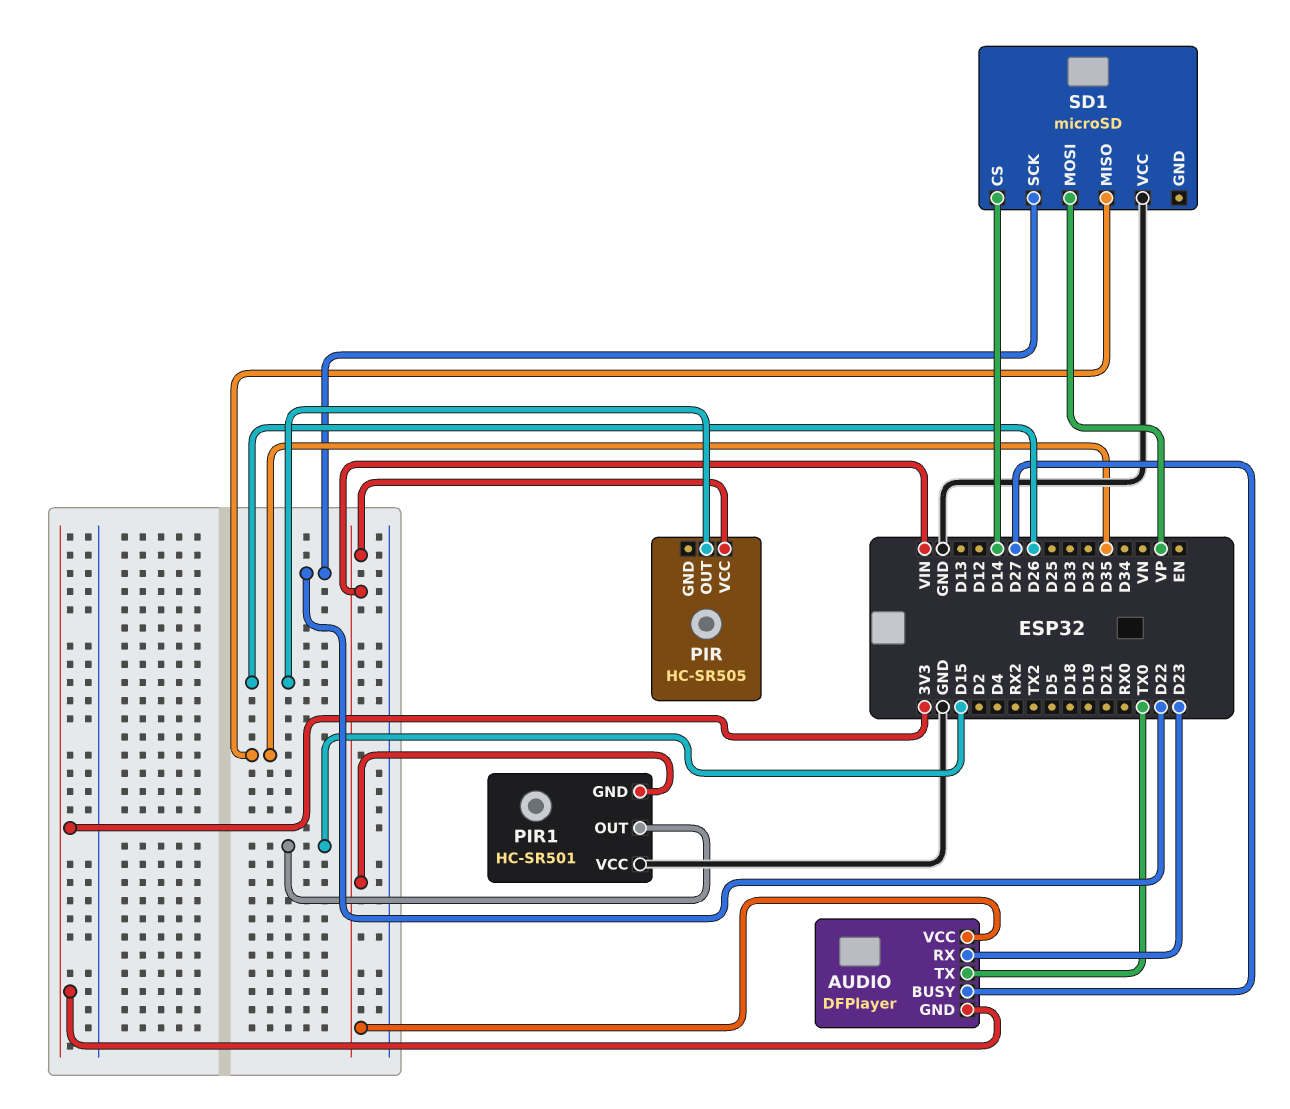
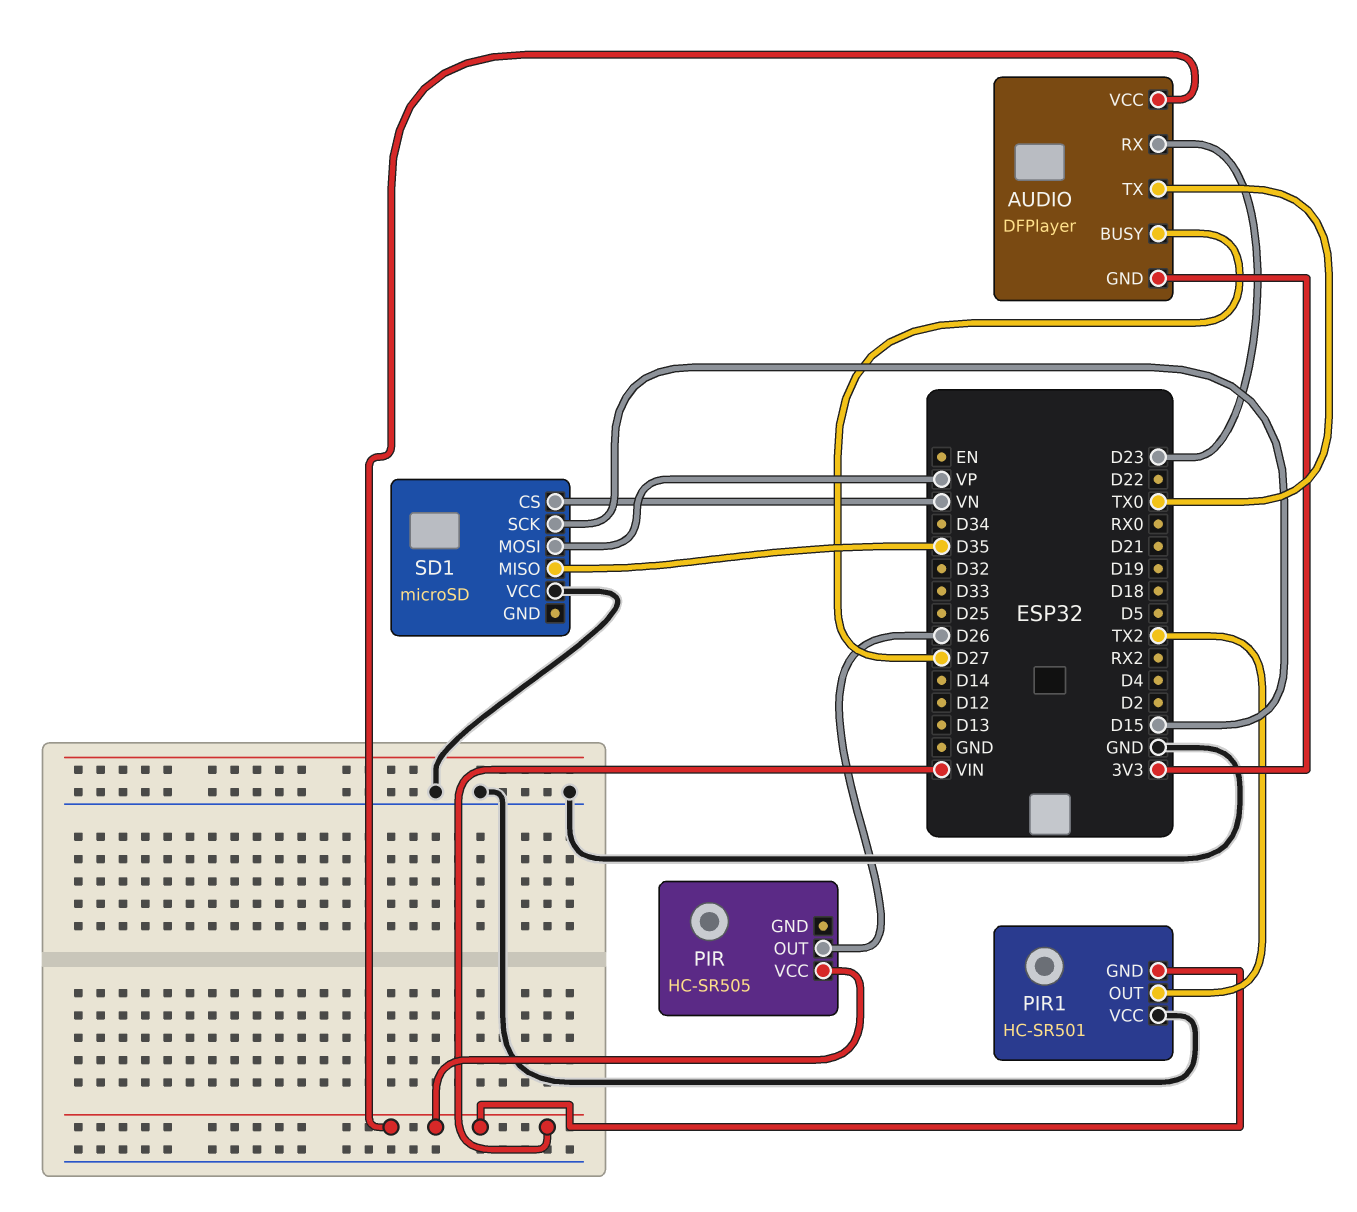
PIR1 pin OUT: D15 -> TX2
SD1 pin CS: D14 -> VN
SD1 pin SCK: D22 -> D15

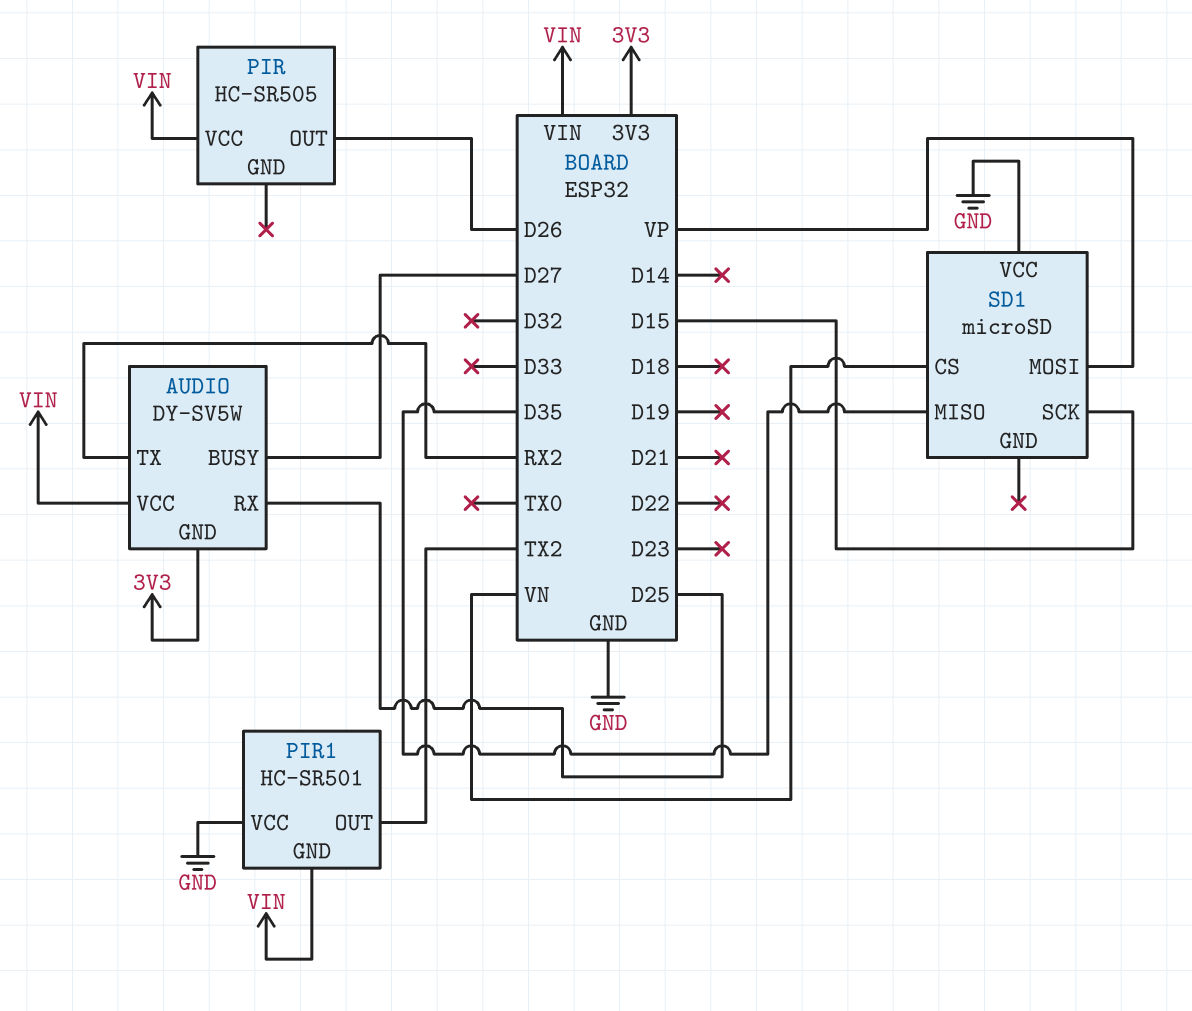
AUDIO: DFPlayer -> DY-SV5W
AUDIO pin RX: D23 -> D25
AUDIO pin TX: TX0 -> RX2

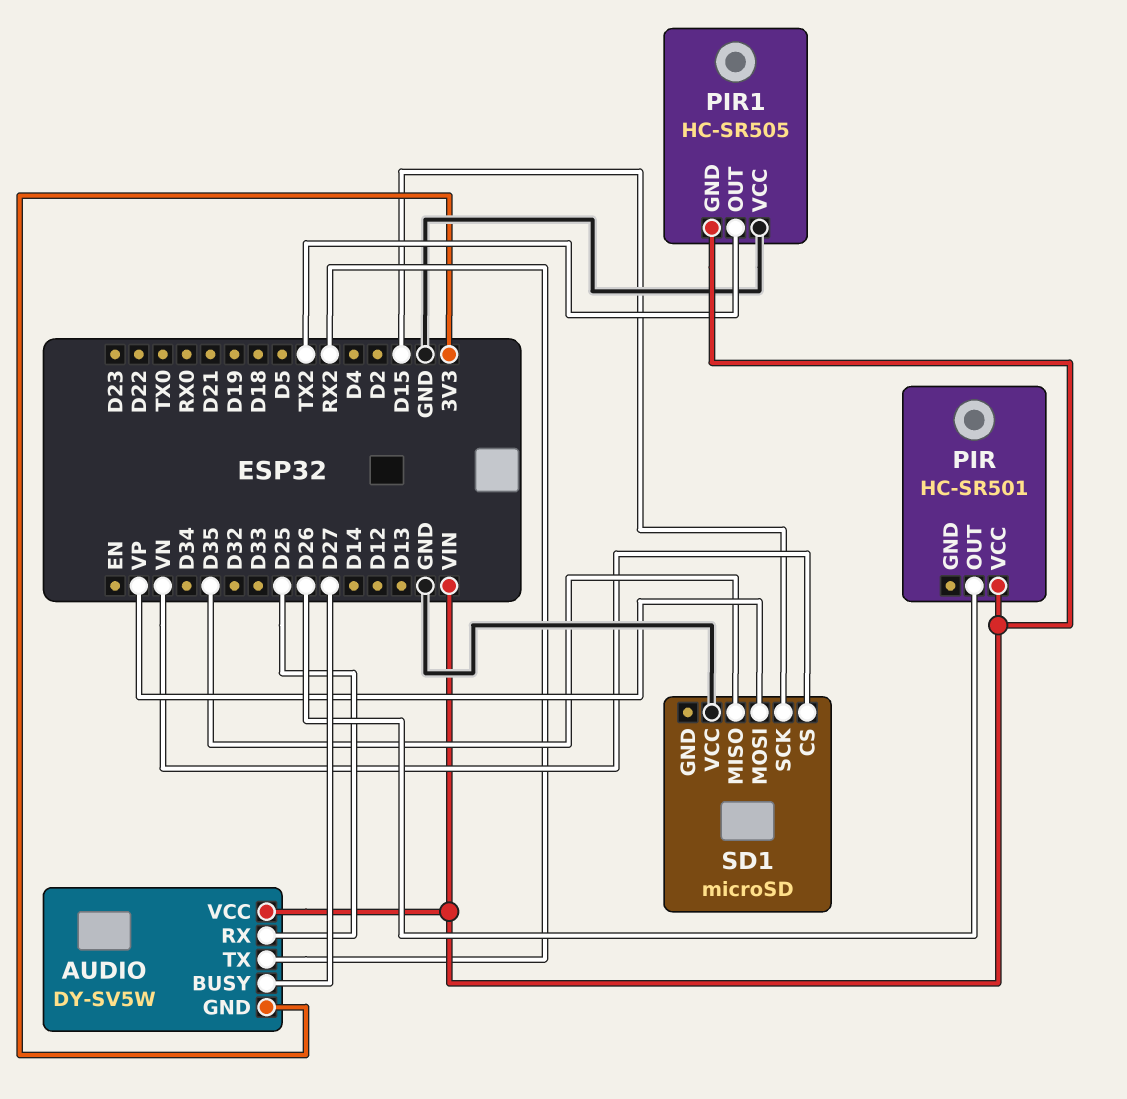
PIR: HC-SR505 -> HC-SR501
PIR1: HC-SR501 -> HC-SR505

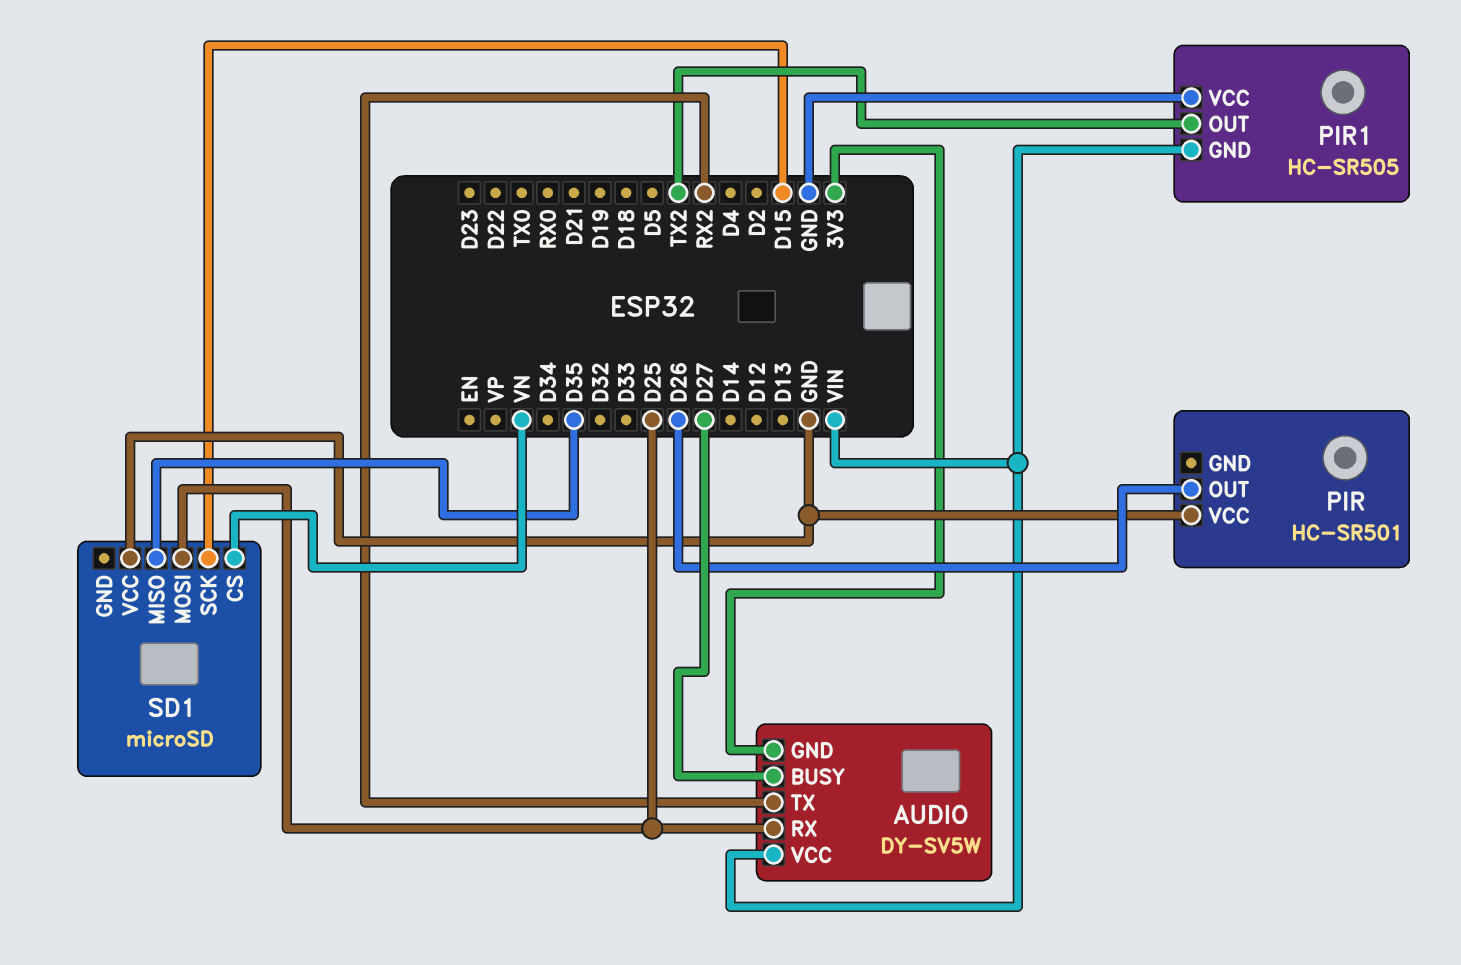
PIR pin VCC: VIN -> GND
SD1 pin MOSI: VP -> D25

